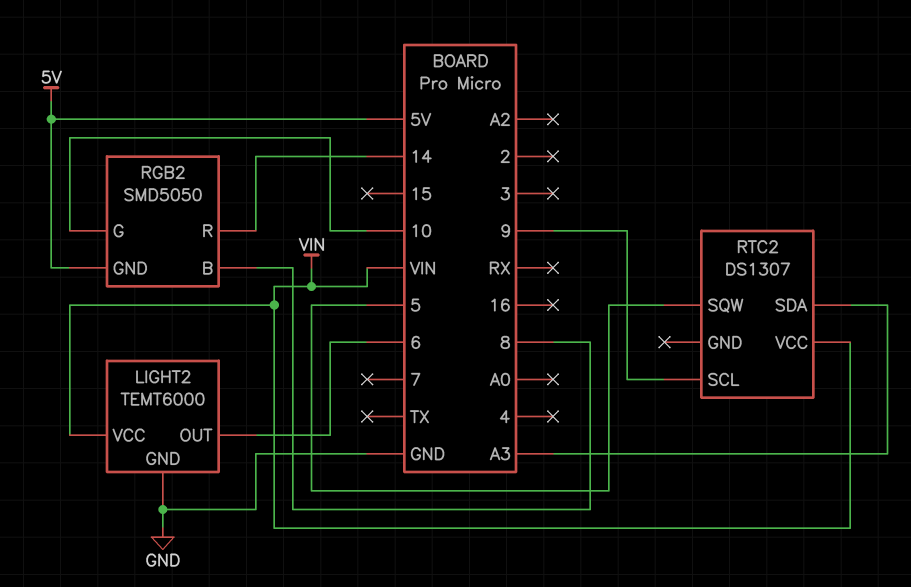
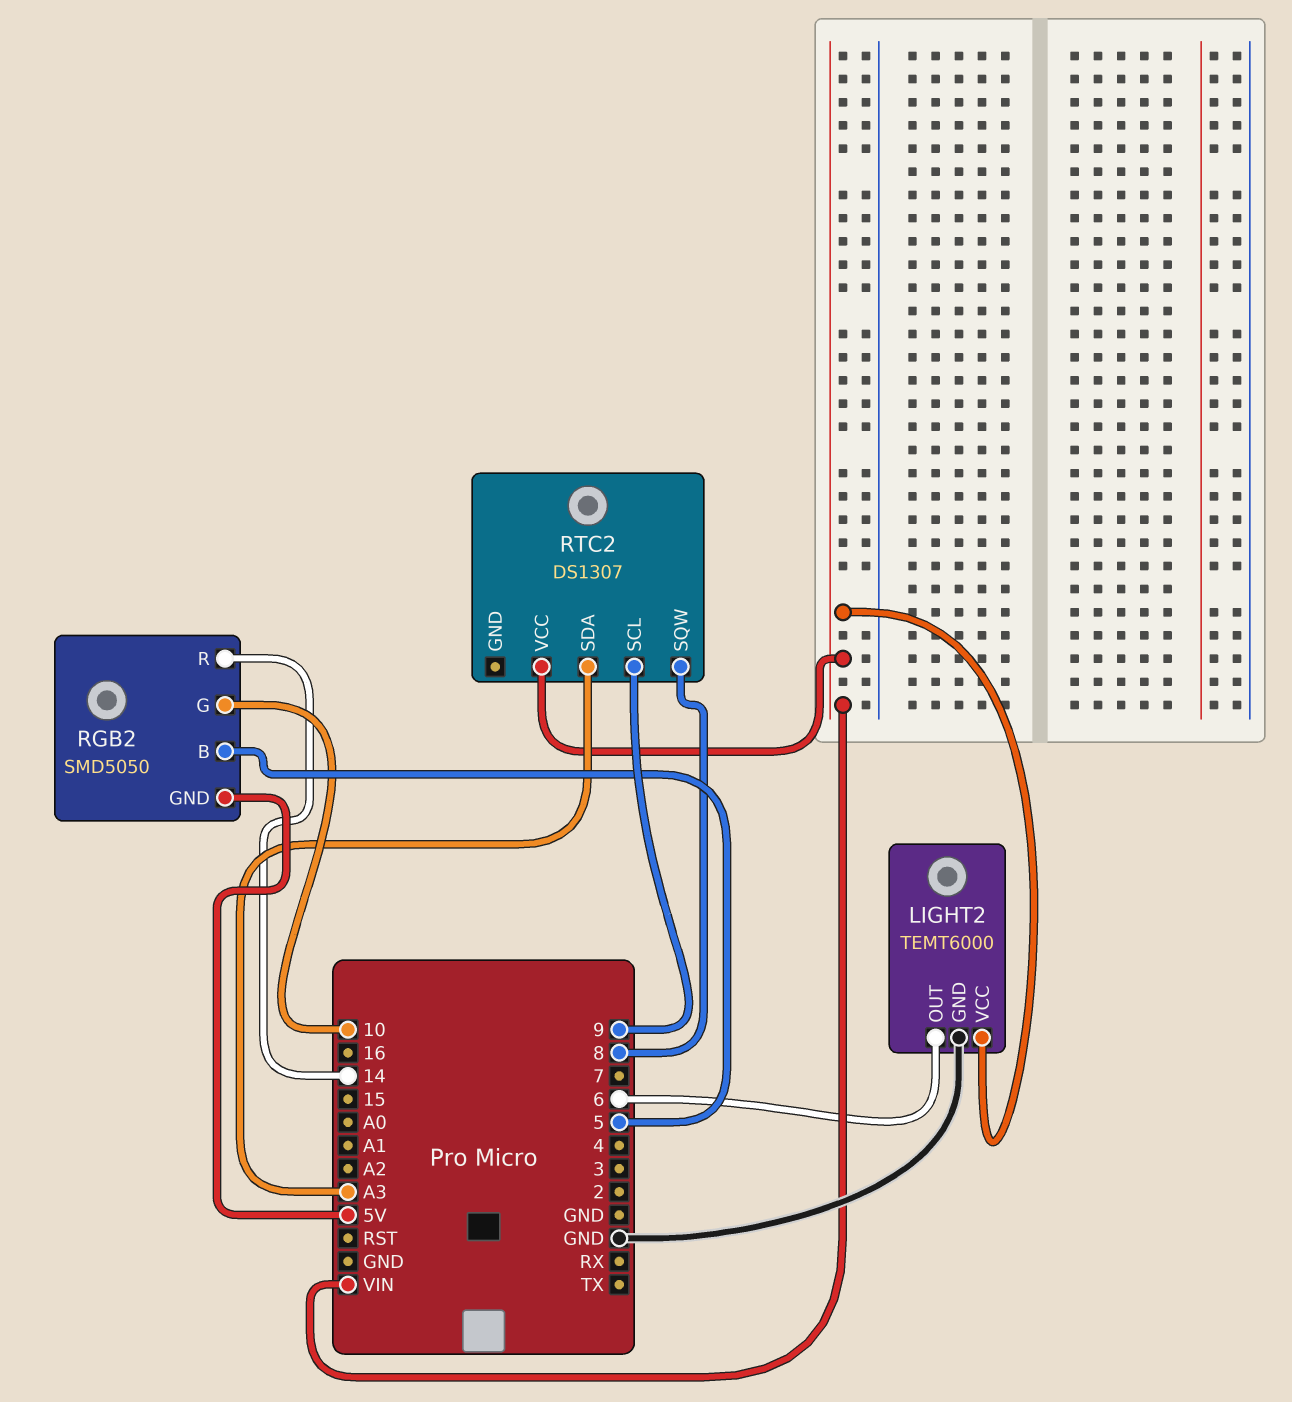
RGB2 pin B: 8 -> 5
RTC2 pin SQW: 5 -> 8

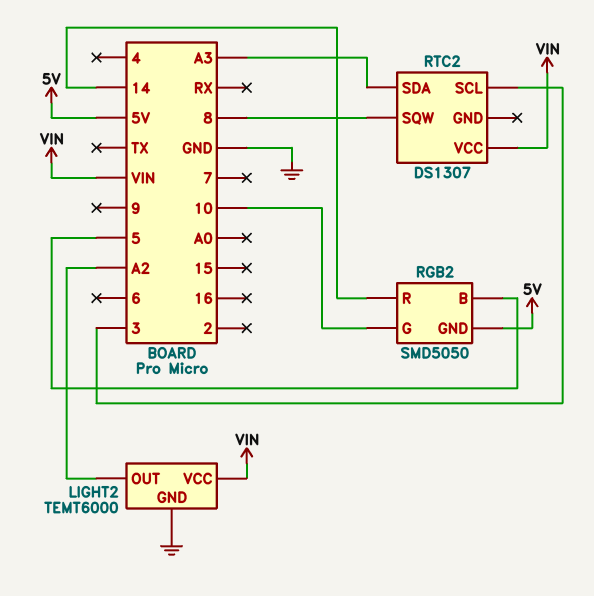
LIGHT2 pin OUT: 6 -> A2
RTC2 pin SCL: 9 -> 3

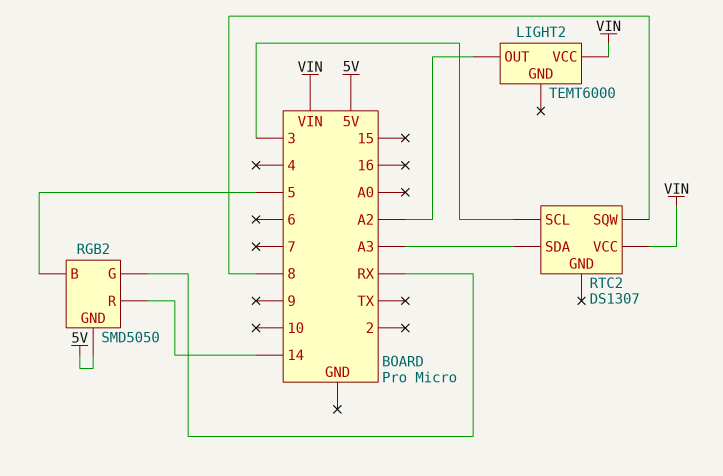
LIGHT2 pin GND: GND -> none
RGB2 pin G: 10 -> RX

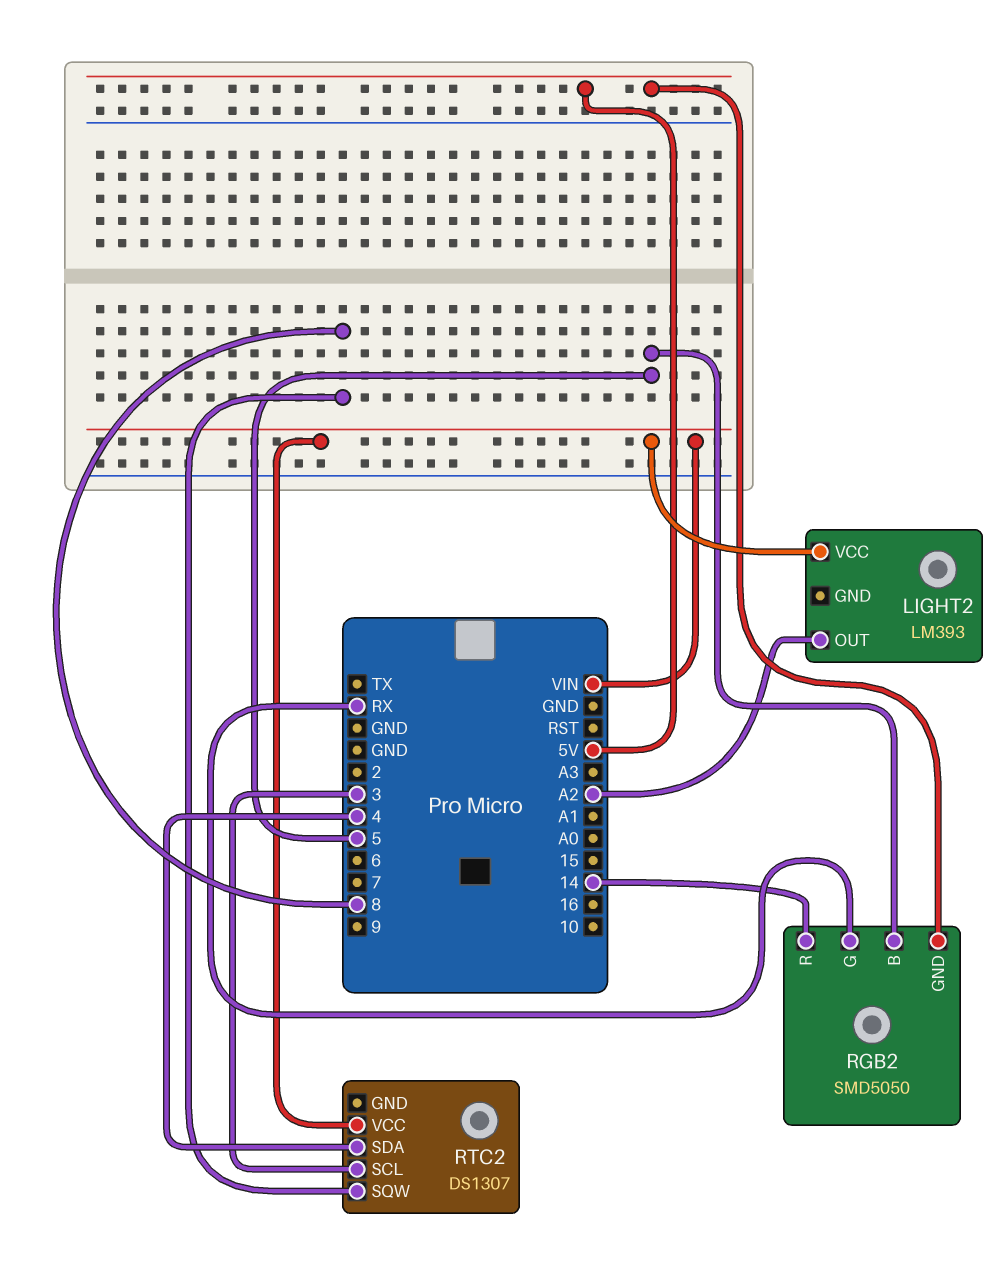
LIGHT2: TEMT6000 -> LM393
RTC2 pin SDA: A3 -> 4

